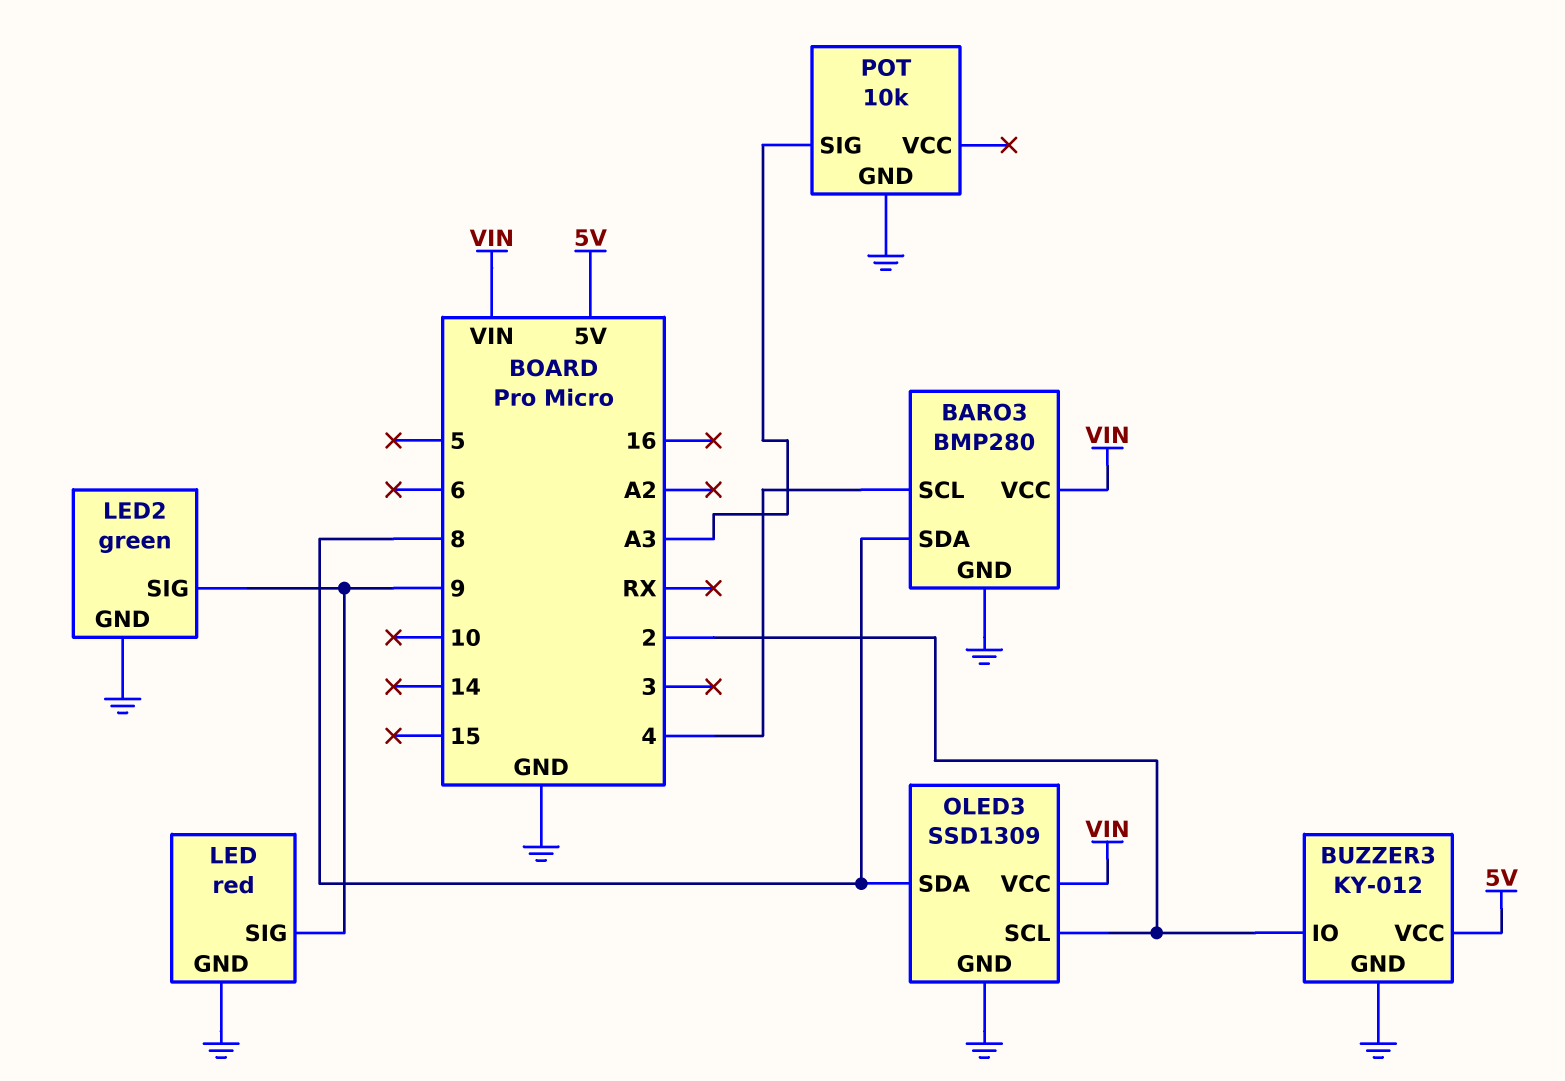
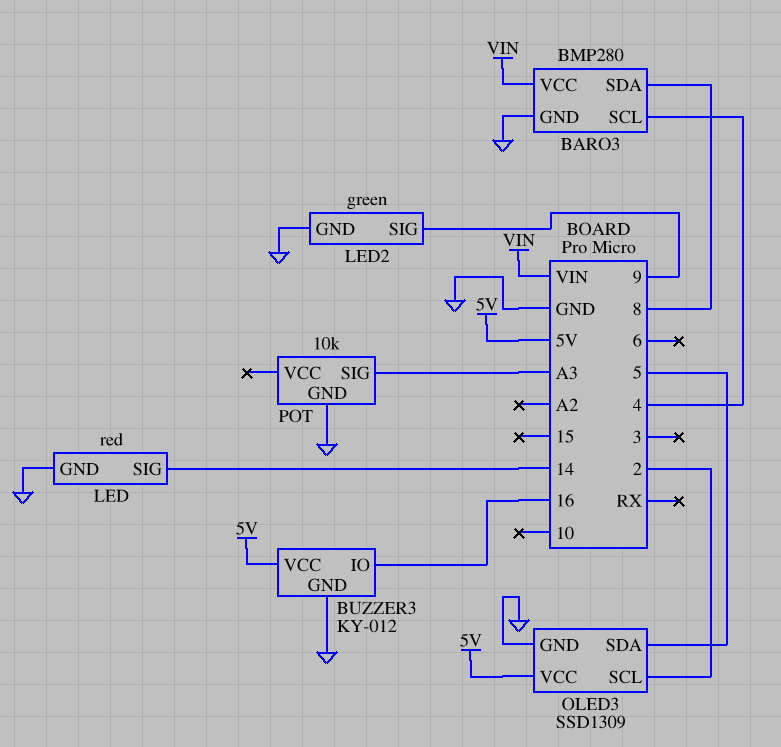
BUZZER3 pin IO: 2 -> 16
LED pin SIG: 9 -> 14
OLED3 pin SDA: 8 -> 5
OLED3 pin VCC: VIN -> 5V

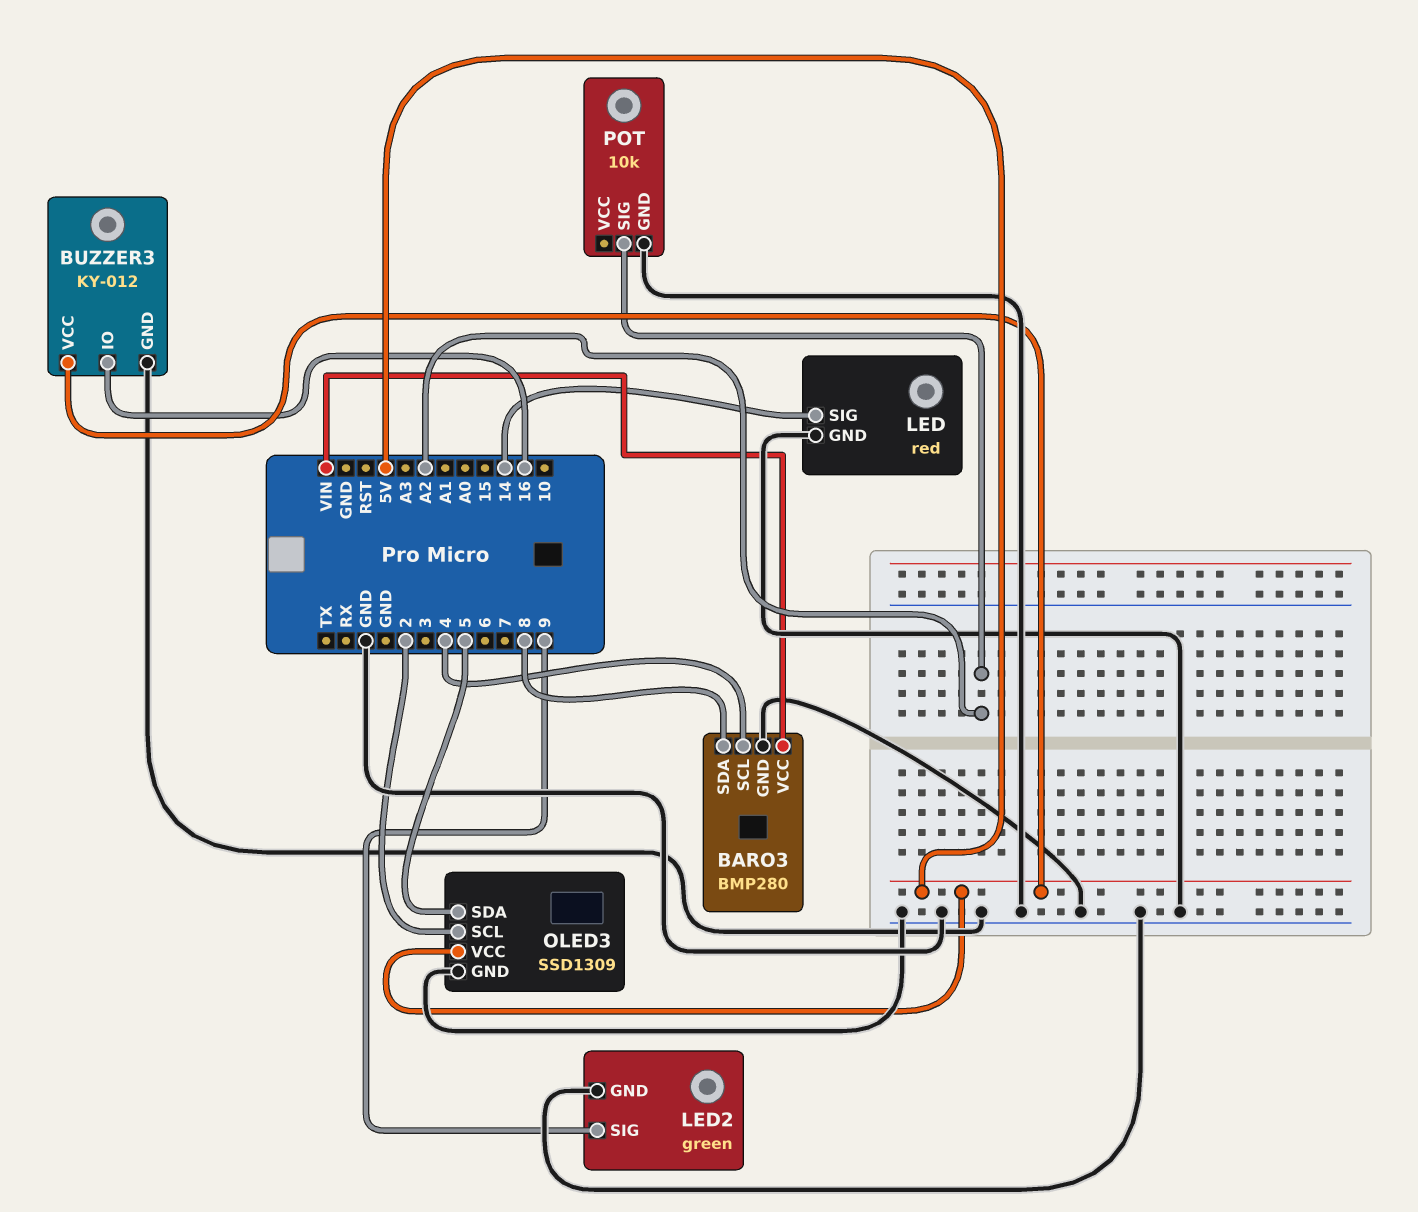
POT pin SIG: A3 -> A2

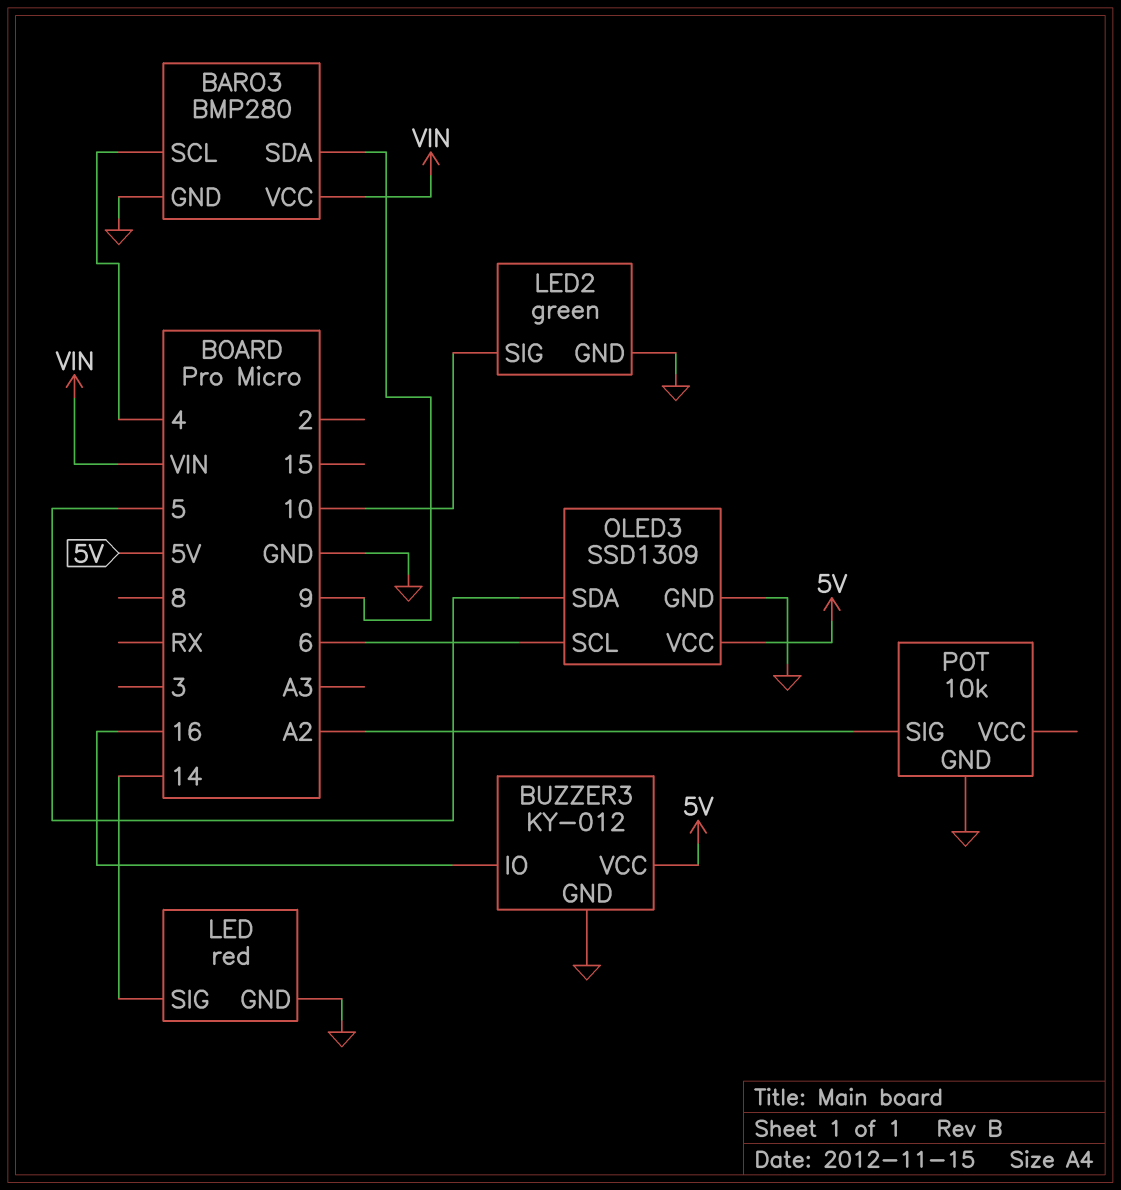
BARO3 pin SDA: 8 -> 9
LED2 pin SIG: 9 -> 10
OLED3 pin SCL: 2 -> 6

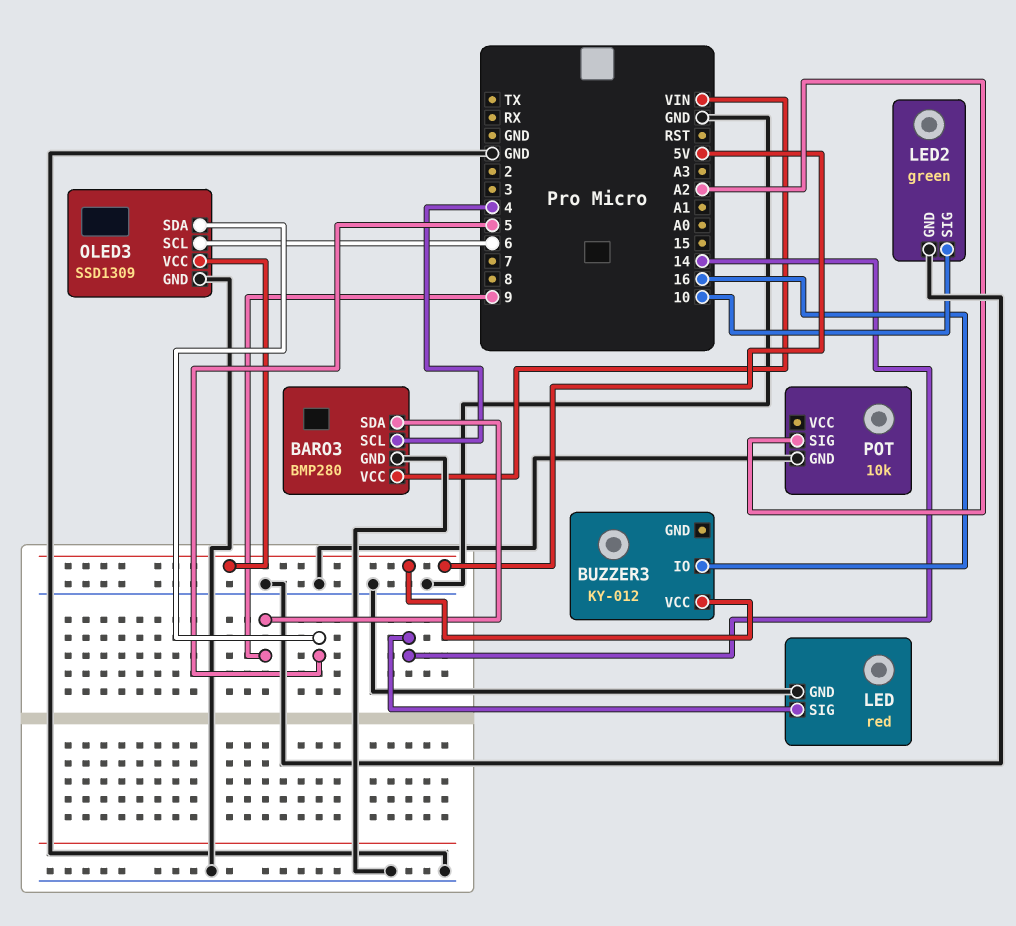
BUZZER3 pin GND: GND -> none

